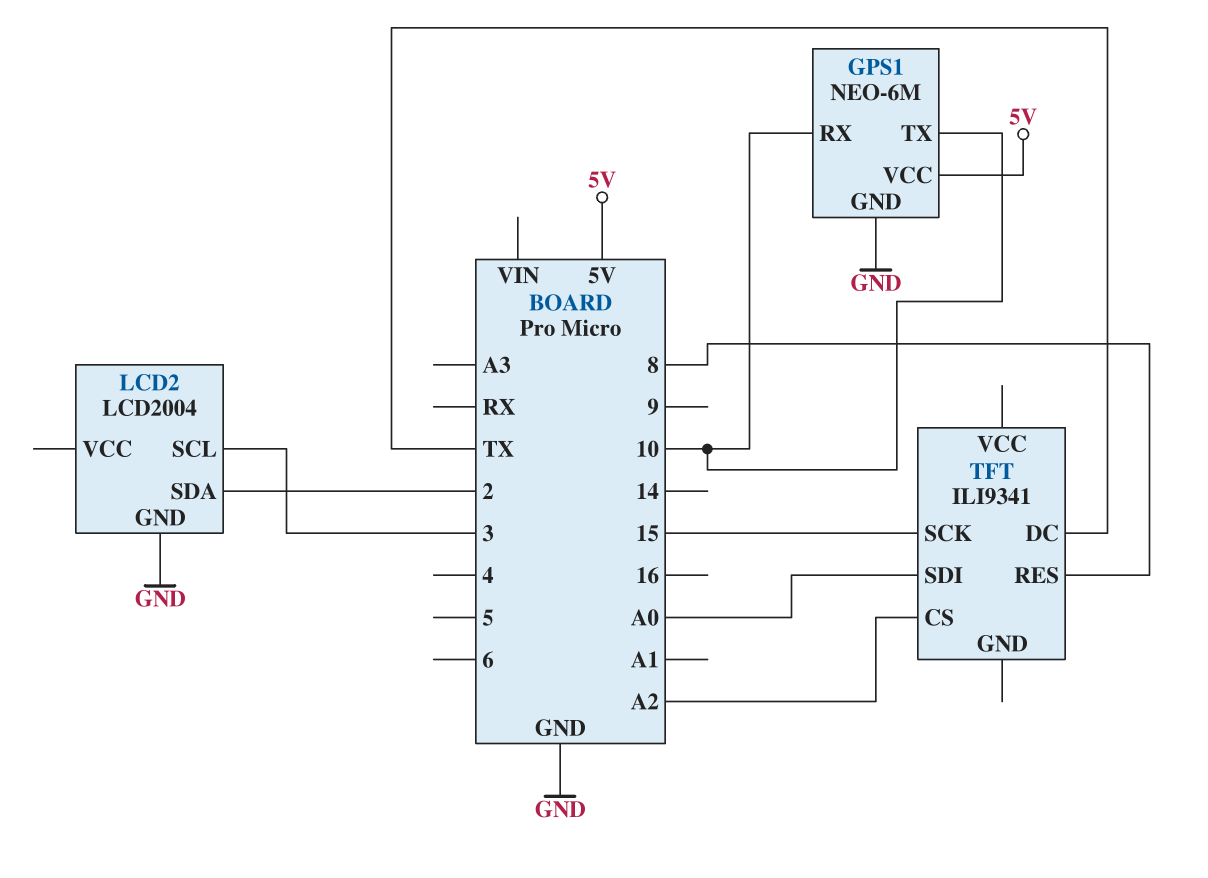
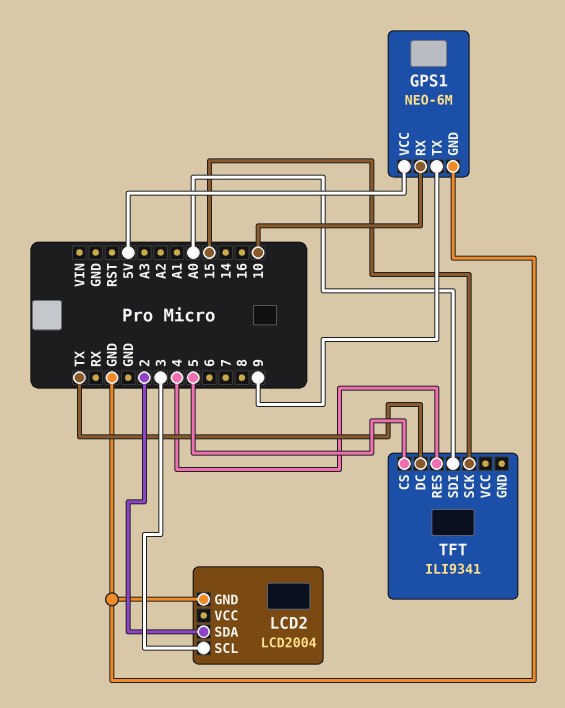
GPS1 pin TX: 10 -> 9
TFT pin CS: A2 -> 5
TFT pin RES: 8 -> 4

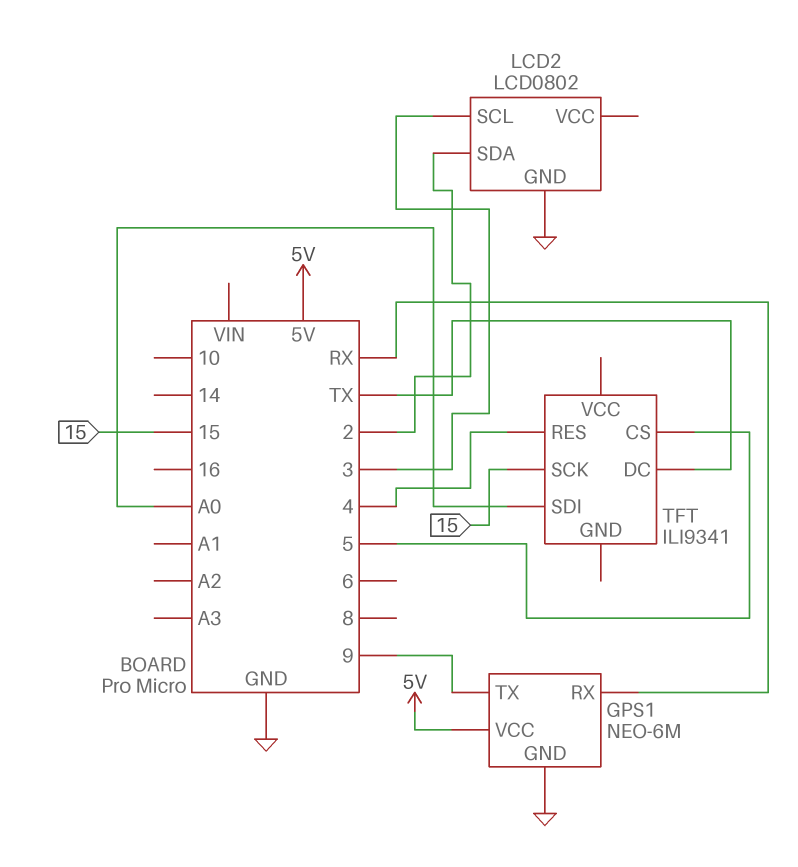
GPS1 pin RX: 10 -> RX
LCD2: LCD2004 -> LCD0802

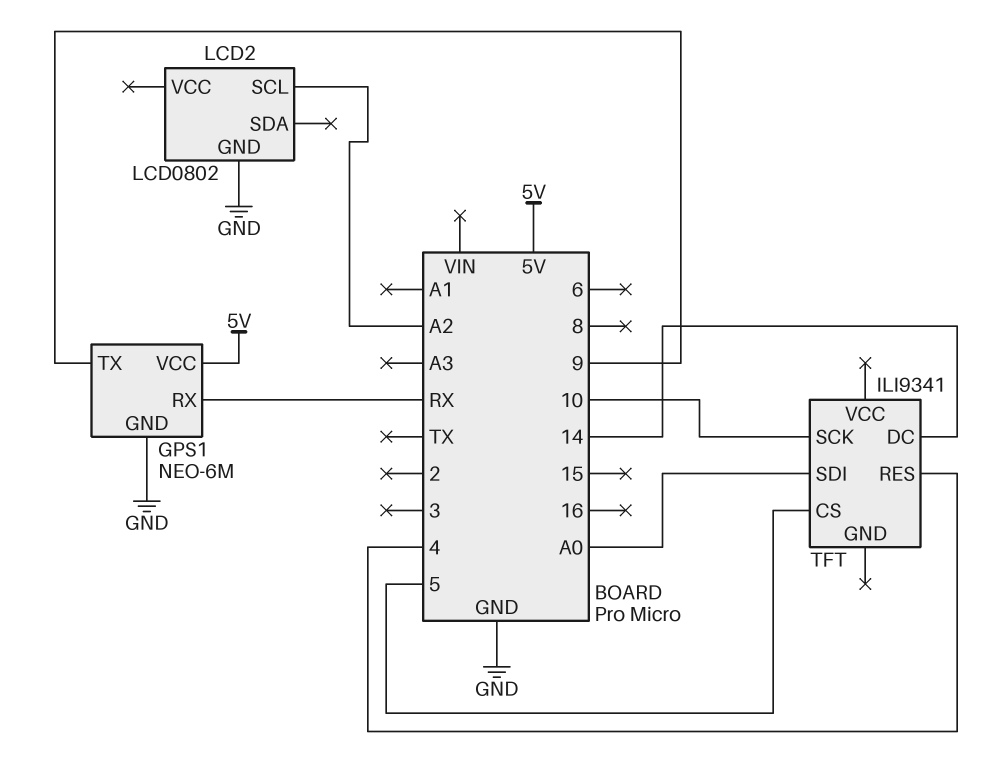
LCD2 pin SCL: 3 -> A2
LCD2 pin SDA: 2 -> none
TFT pin DC: TX -> 14
TFT pin SCK: 15 -> 10

